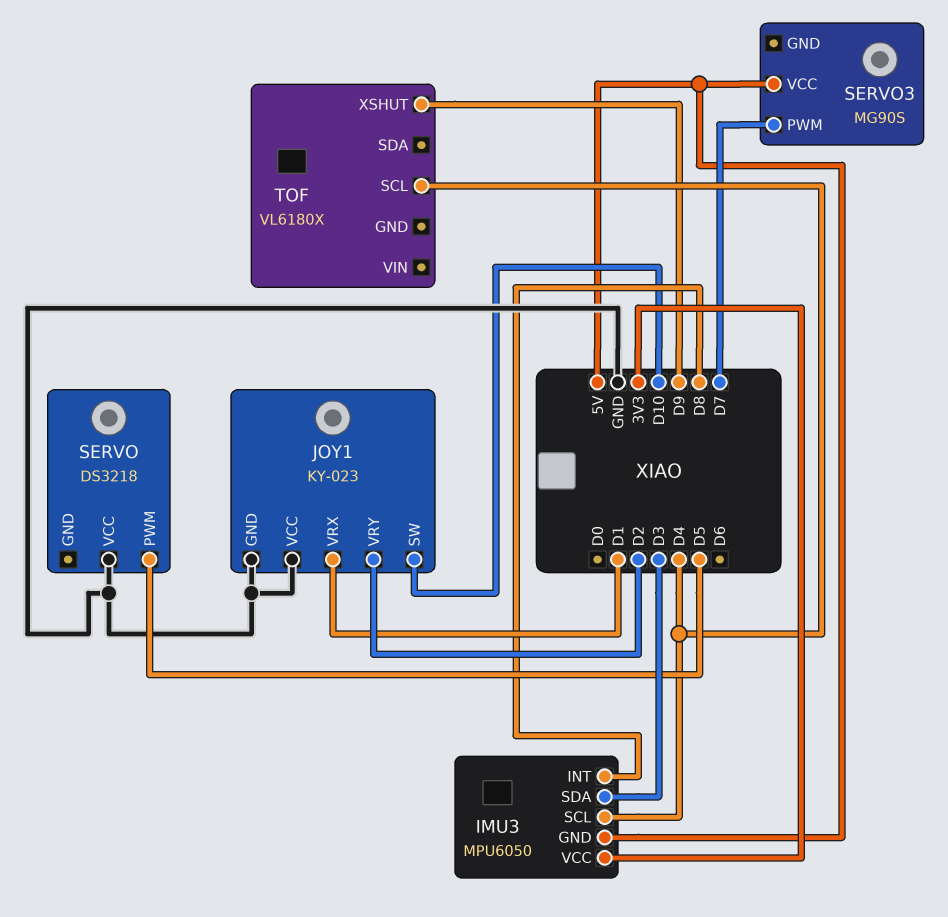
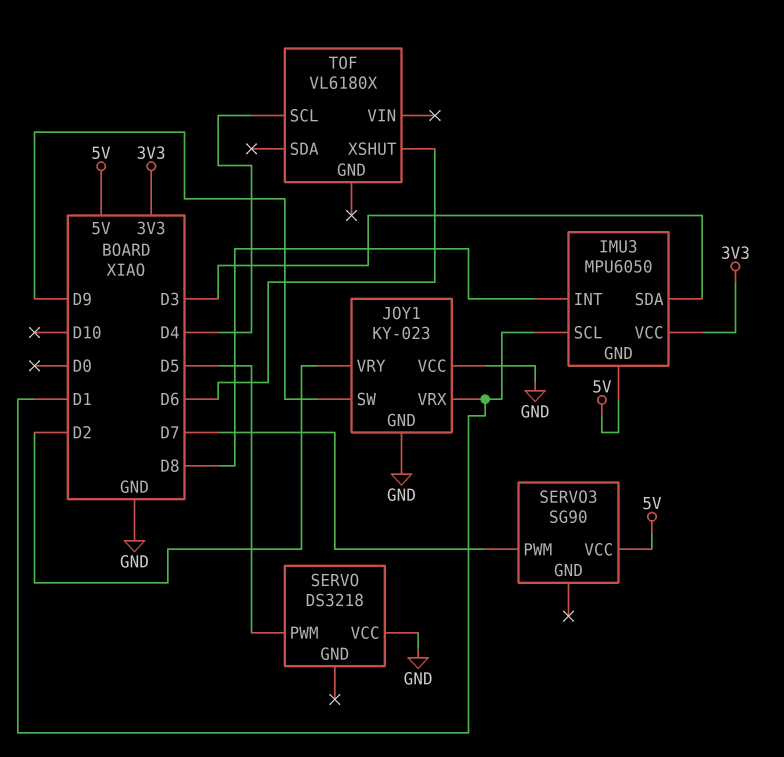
IMU3 pin SCL: D4 -> D1
JOY1 pin SW: D10 -> D9
SERVO3: MG90S -> SG90
TOF pin XSHUT: D9 -> D6

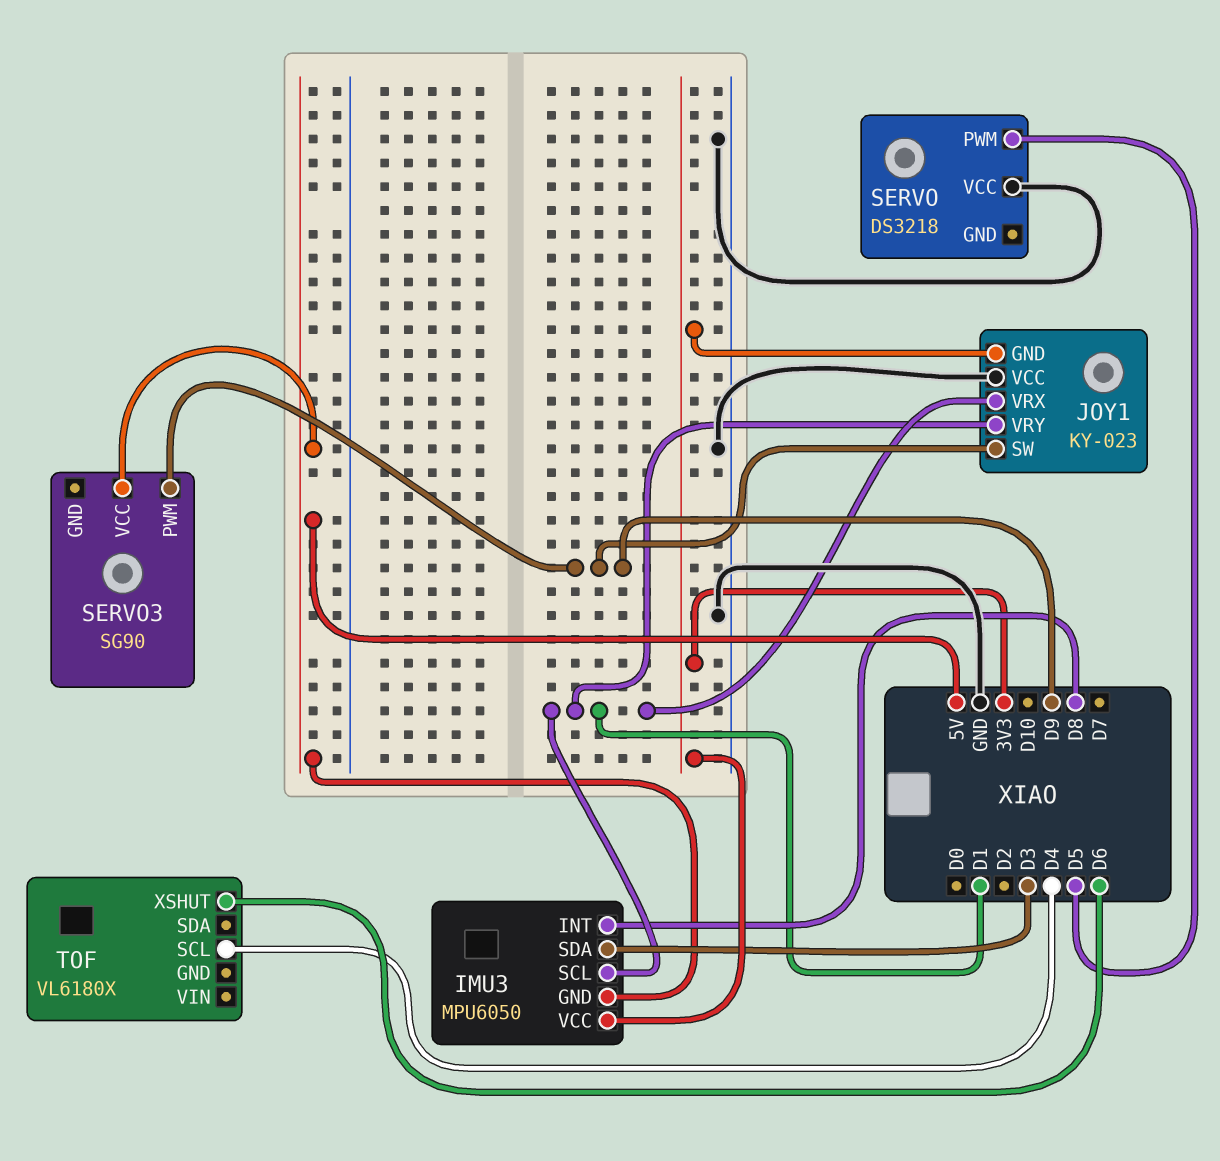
JOY1 pin GND: GND -> 3V3
JOY1 pin VRY: D2 -> D1
SERVO3 pin PWM: D7 -> D9

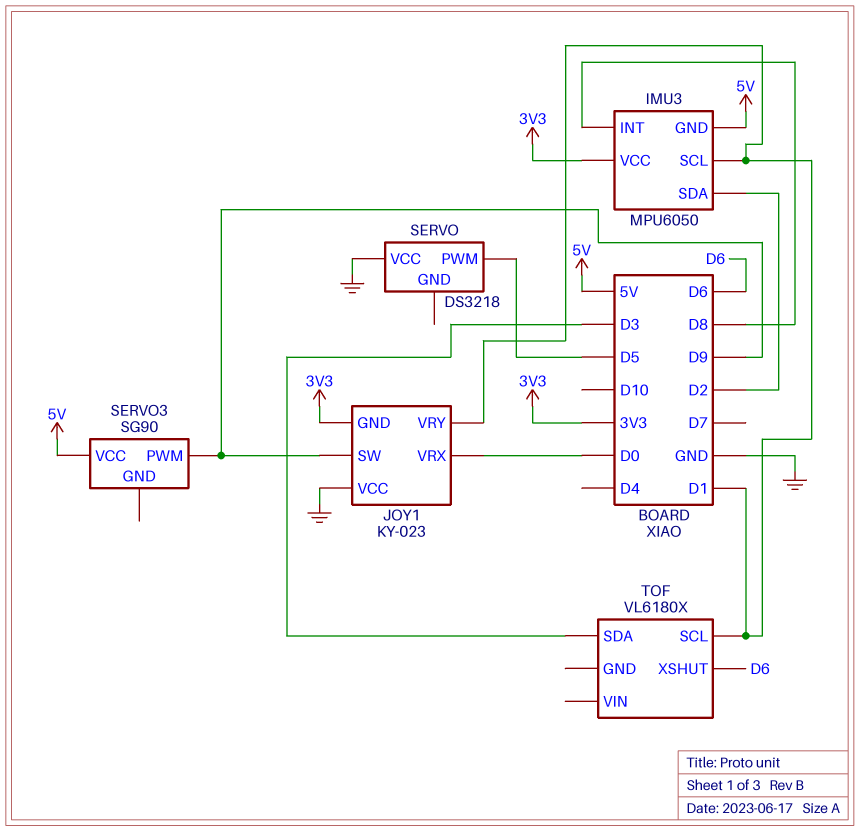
IMU3 pin SDA: D3 -> D2
JOY1 pin VRX: D1 -> D0
TOF pin SCL: D4 -> D1
TOF pin SDA: none -> D3

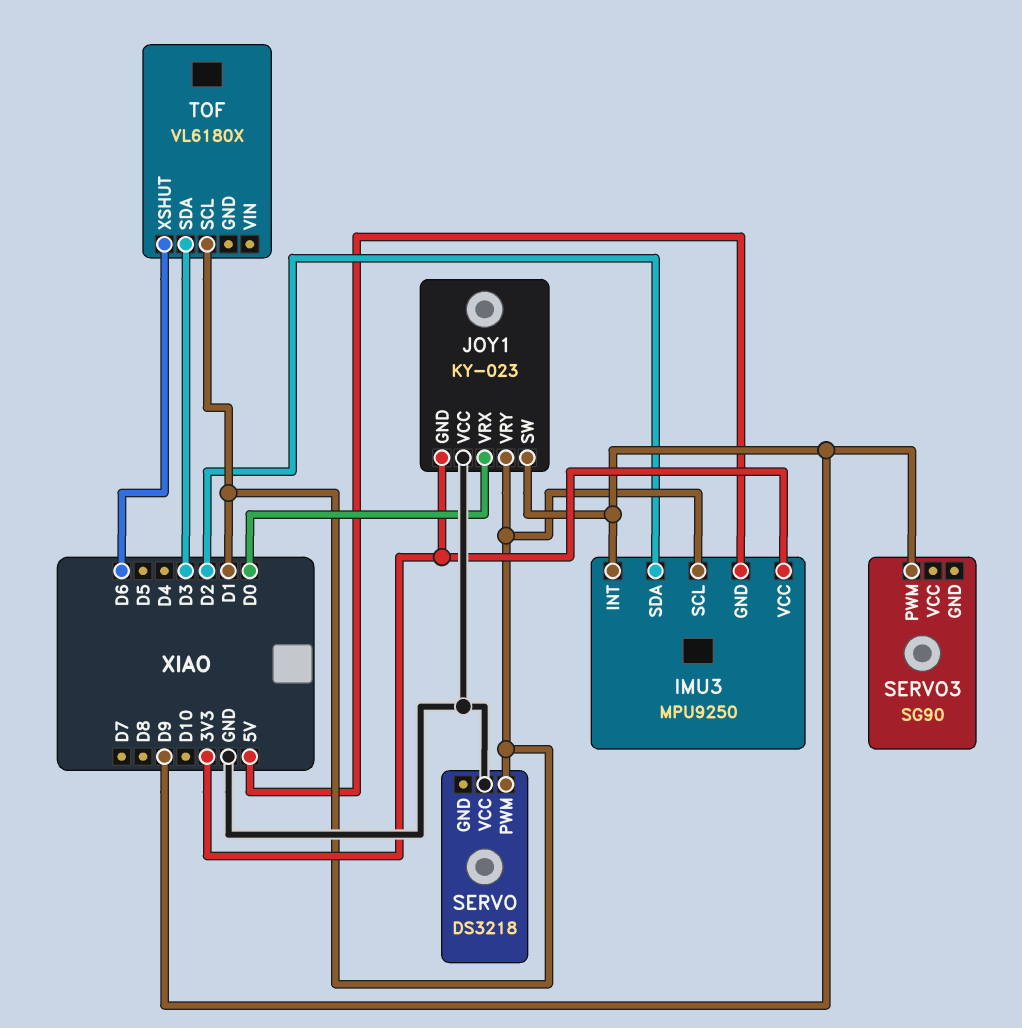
IMU3: MPU6050 -> MPU9250
IMU3 pin INT: D8 -> D9
SERVO pin PWM: D5 -> D1
SERVO3 pin VCC: 5V -> none

